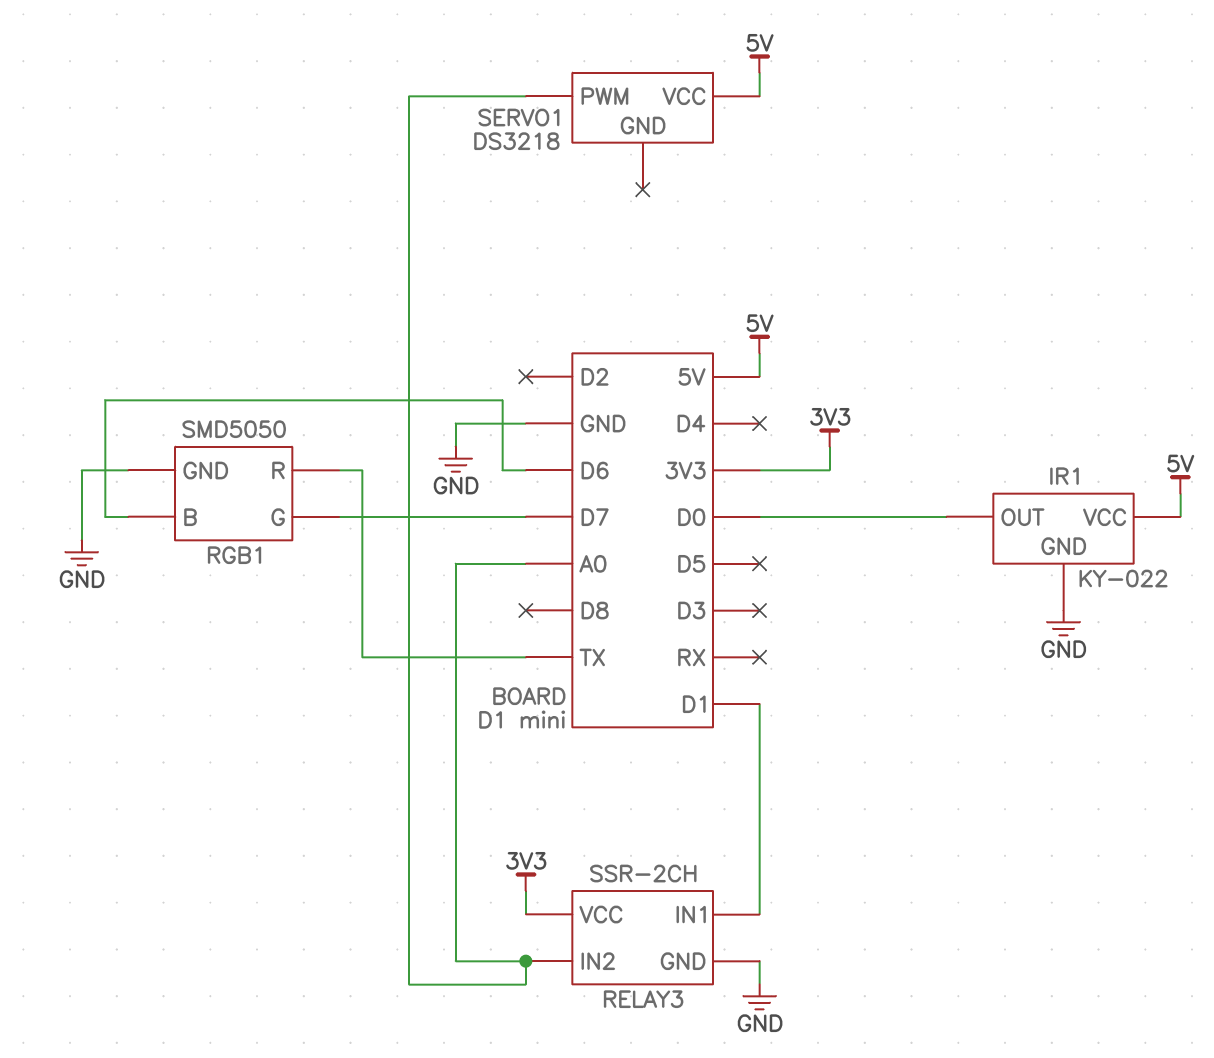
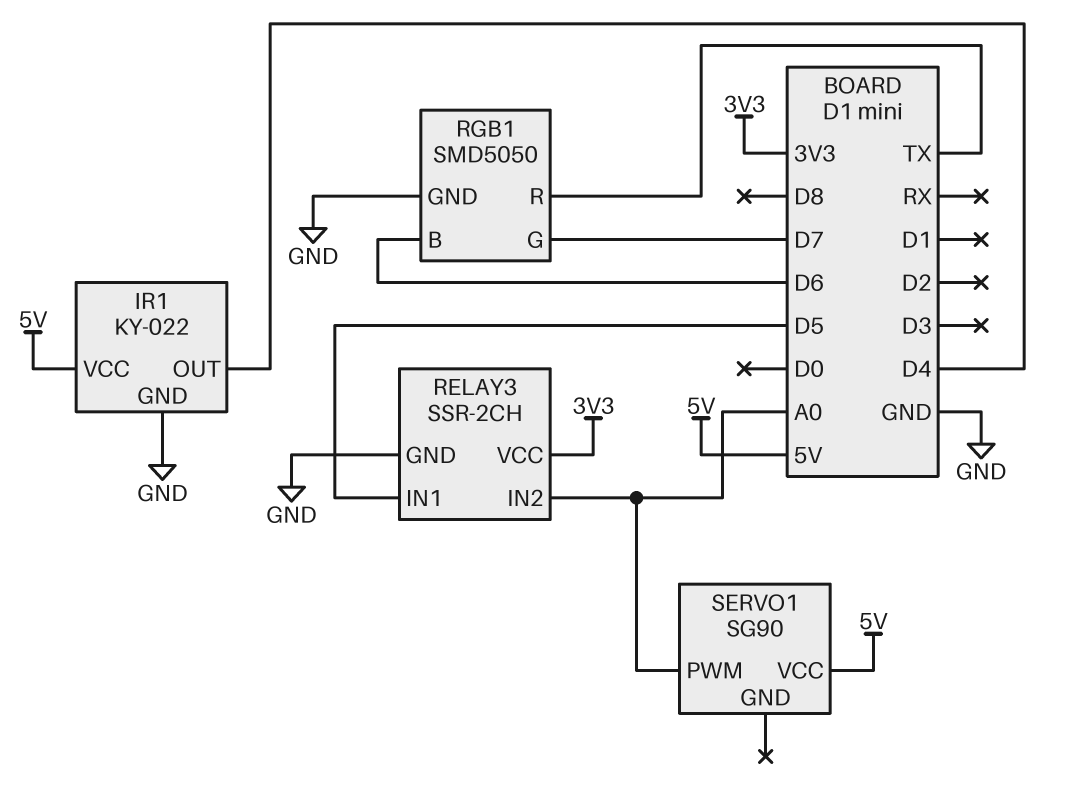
IR1 pin OUT: D0 -> D4
RELAY3 pin IN1: D1 -> D5
SERVO1: DS3218 -> SG90

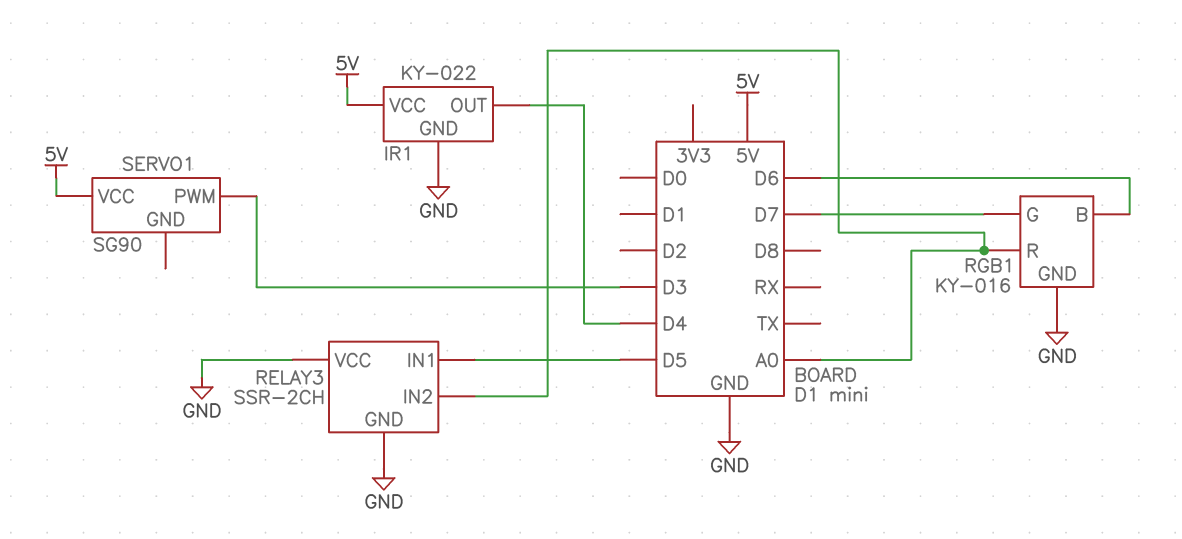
RELAY3 pin VCC: 3V3 -> GND
RGB1: SMD5050 -> KY-016
RGB1 pin R: TX -> A0
SERVO1 pin PWM: A0 -> D3

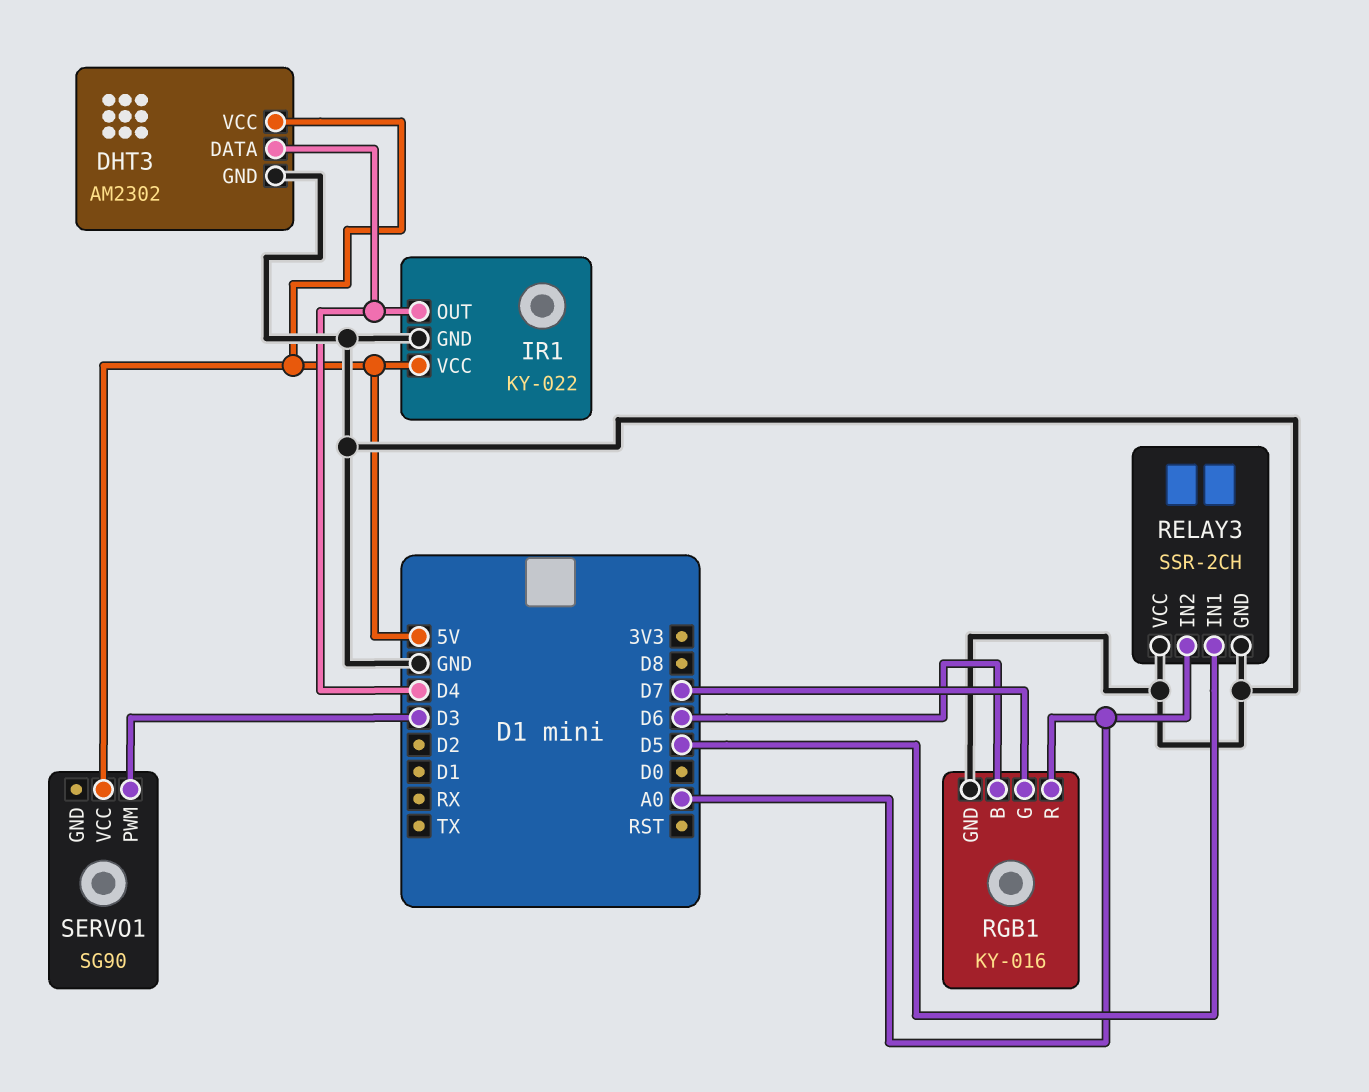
DHT3: none -> AM2302
DHT3 pin DATA: none -> D4
DHT3 pin GND: none -> GND
DHT3 pin VCC: none -> 5V

